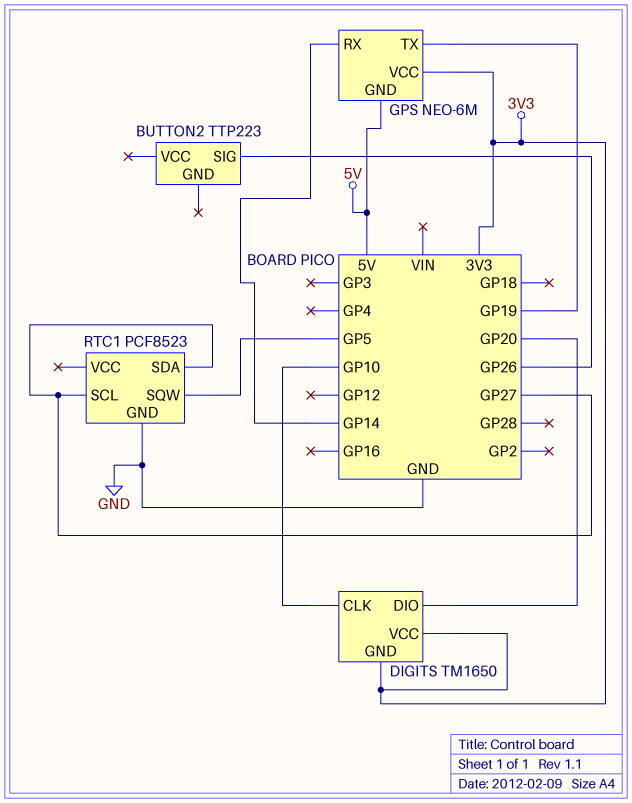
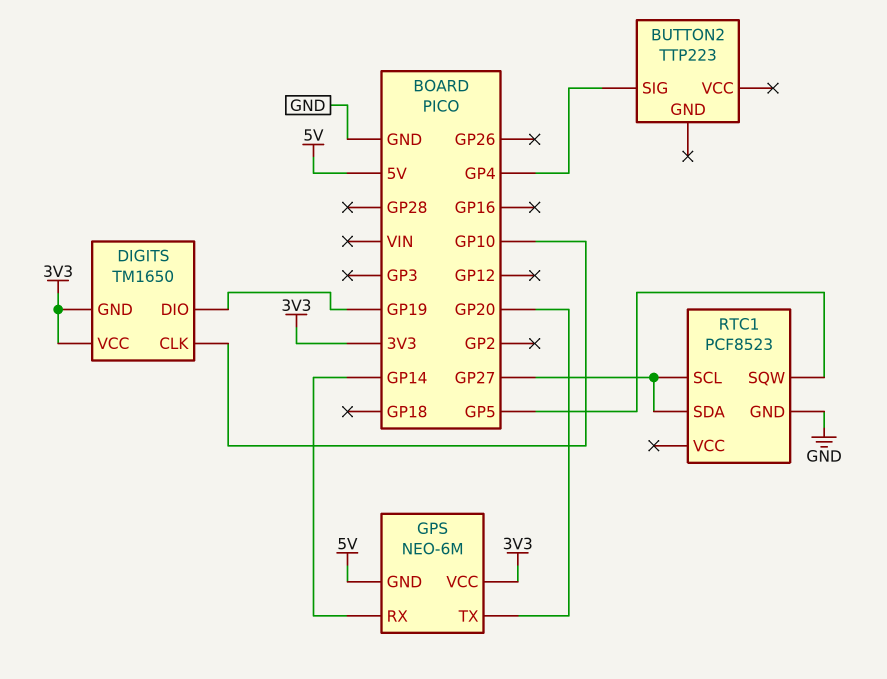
BUTTON2 pin SIG: GP26 -> GP4
DIGITS pin DIO: GP20 -> GP19
GPS pin TX: GP19 -> GP20

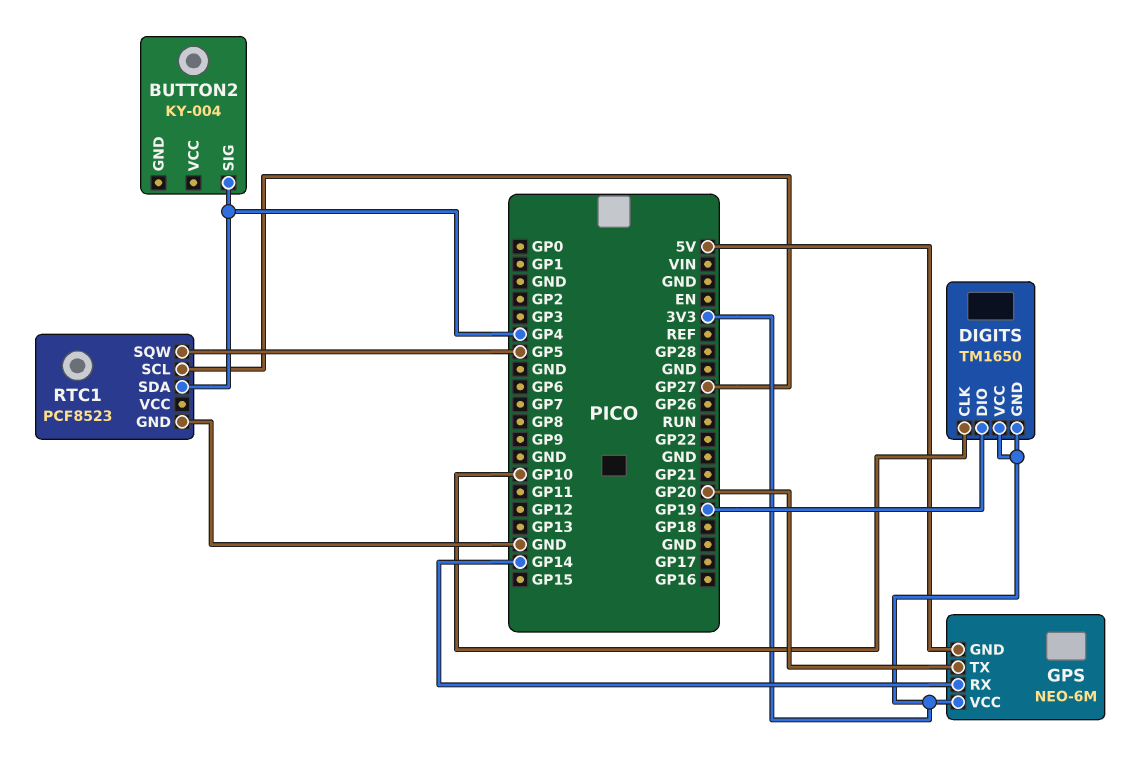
BUTTON2: TTP223 -> KY-004
RTC1 pin SDA: GP27 -> GP4

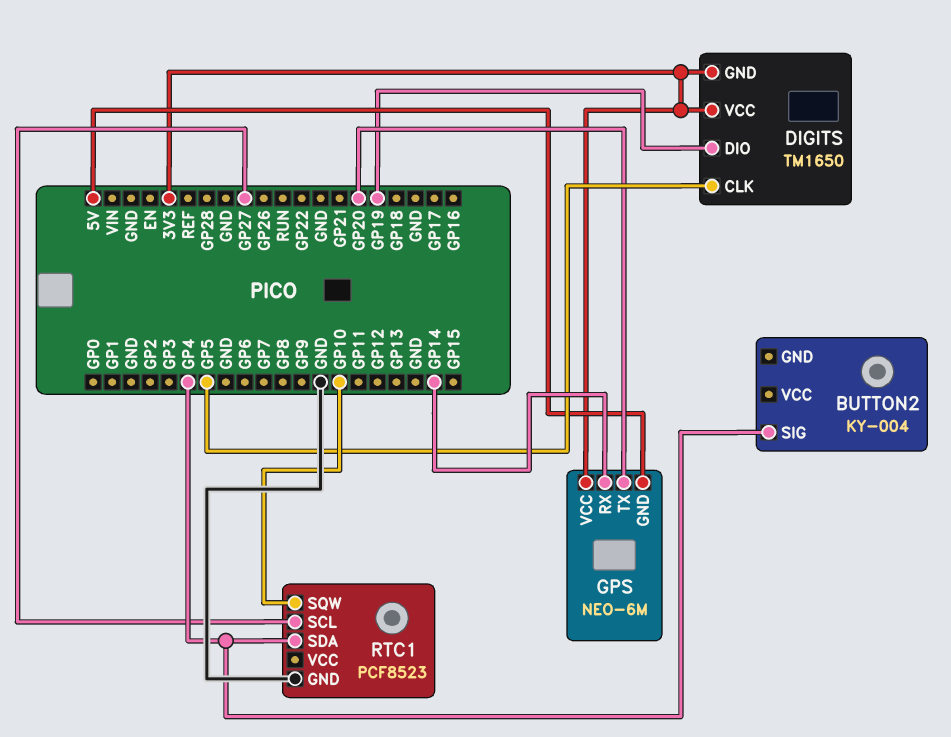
DIGITS pin CLK: GP10 -> GP5
RTC1 pin SQW: GP5 -> GP10

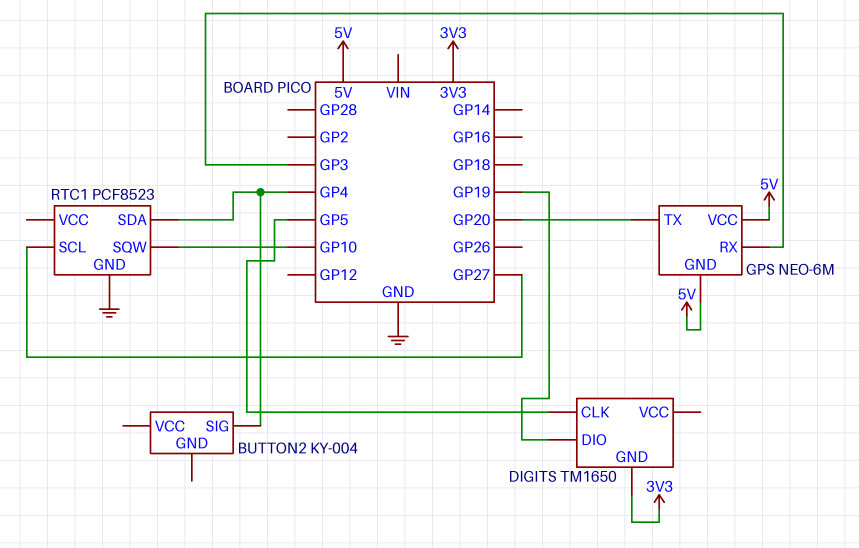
DIGITS pin VCC: 3V3 -> none
GPS pin RX: GP14 -> GP3
GPS pin VCC: 3V3 -> 5V

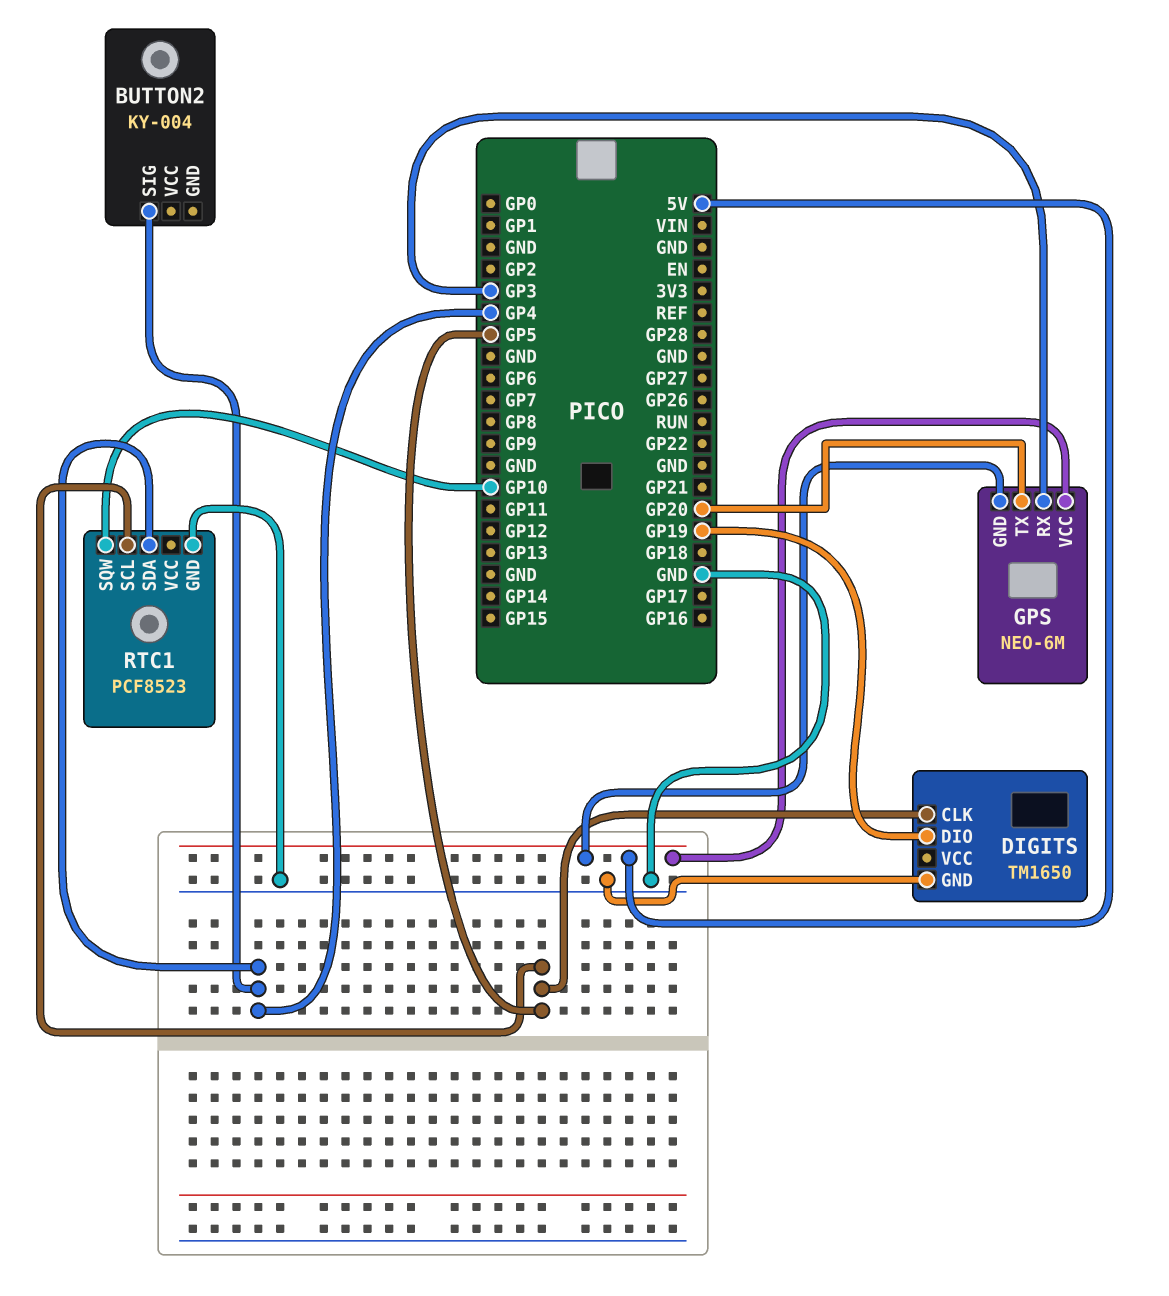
DIGITS pin GND: 3V3 -> GND
RTC1 pin SCL: GP27 -> GP5

